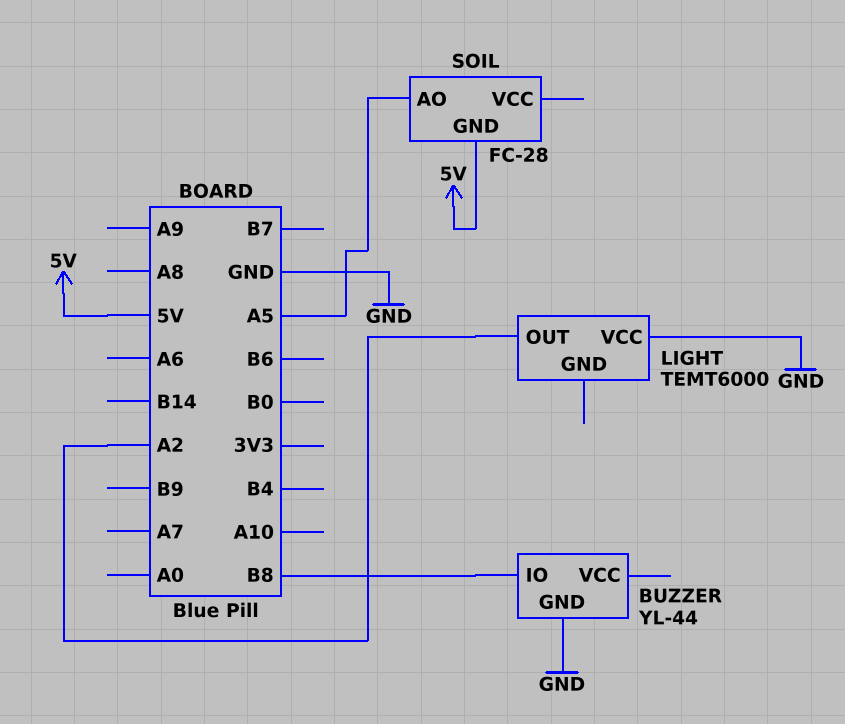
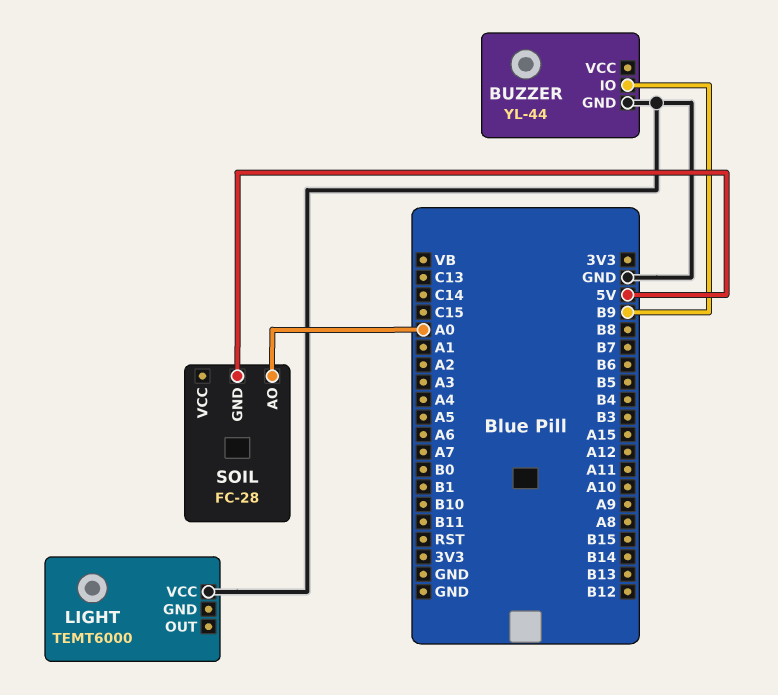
BUZZER pin IO: B8 -> B9
LIGHT pin OUT: A2 -> none
SOIL pin AO: A5 -> A0

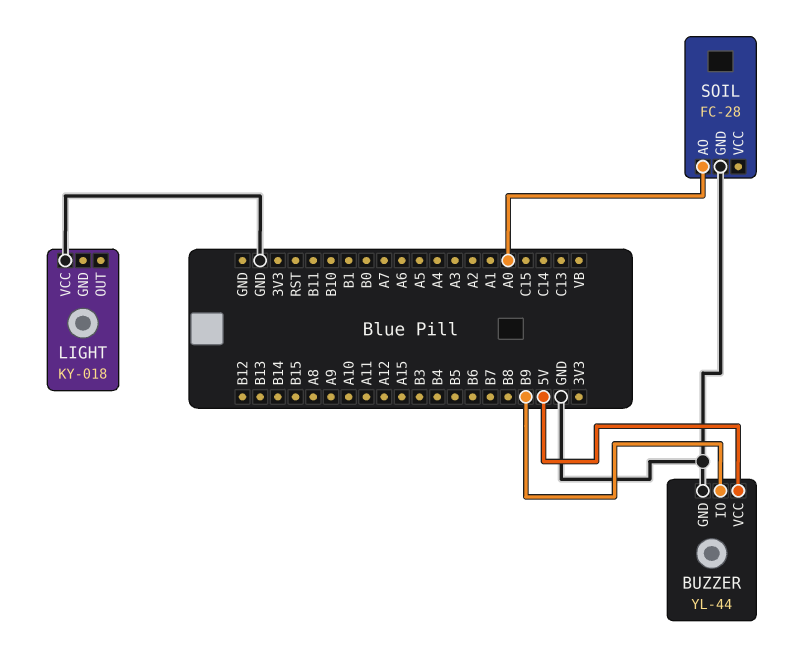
BUZZER pin VCC: none -> 5V
LIGHT: TEMT6000 -> KY-018
SOIL pin GND: 5V -> GND

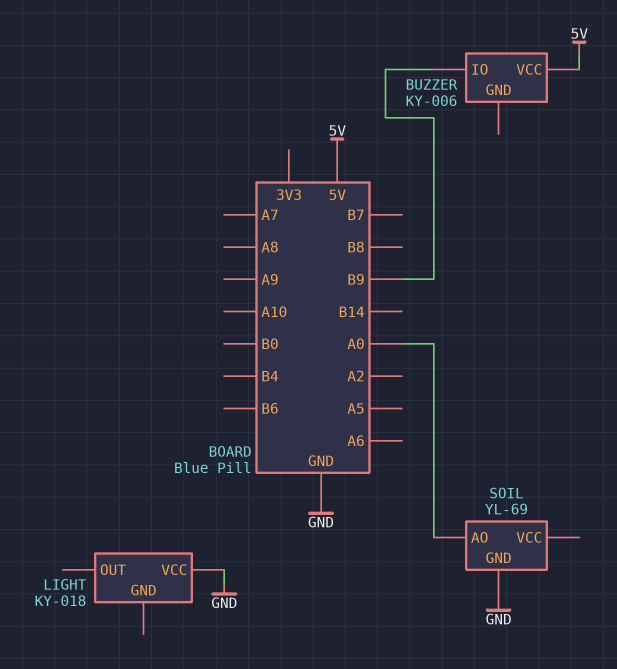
BUZZER: YL-44 -> KY-006
BUZZER pin GND: GND -> none
SOIL: FC-28 -> YL-69

